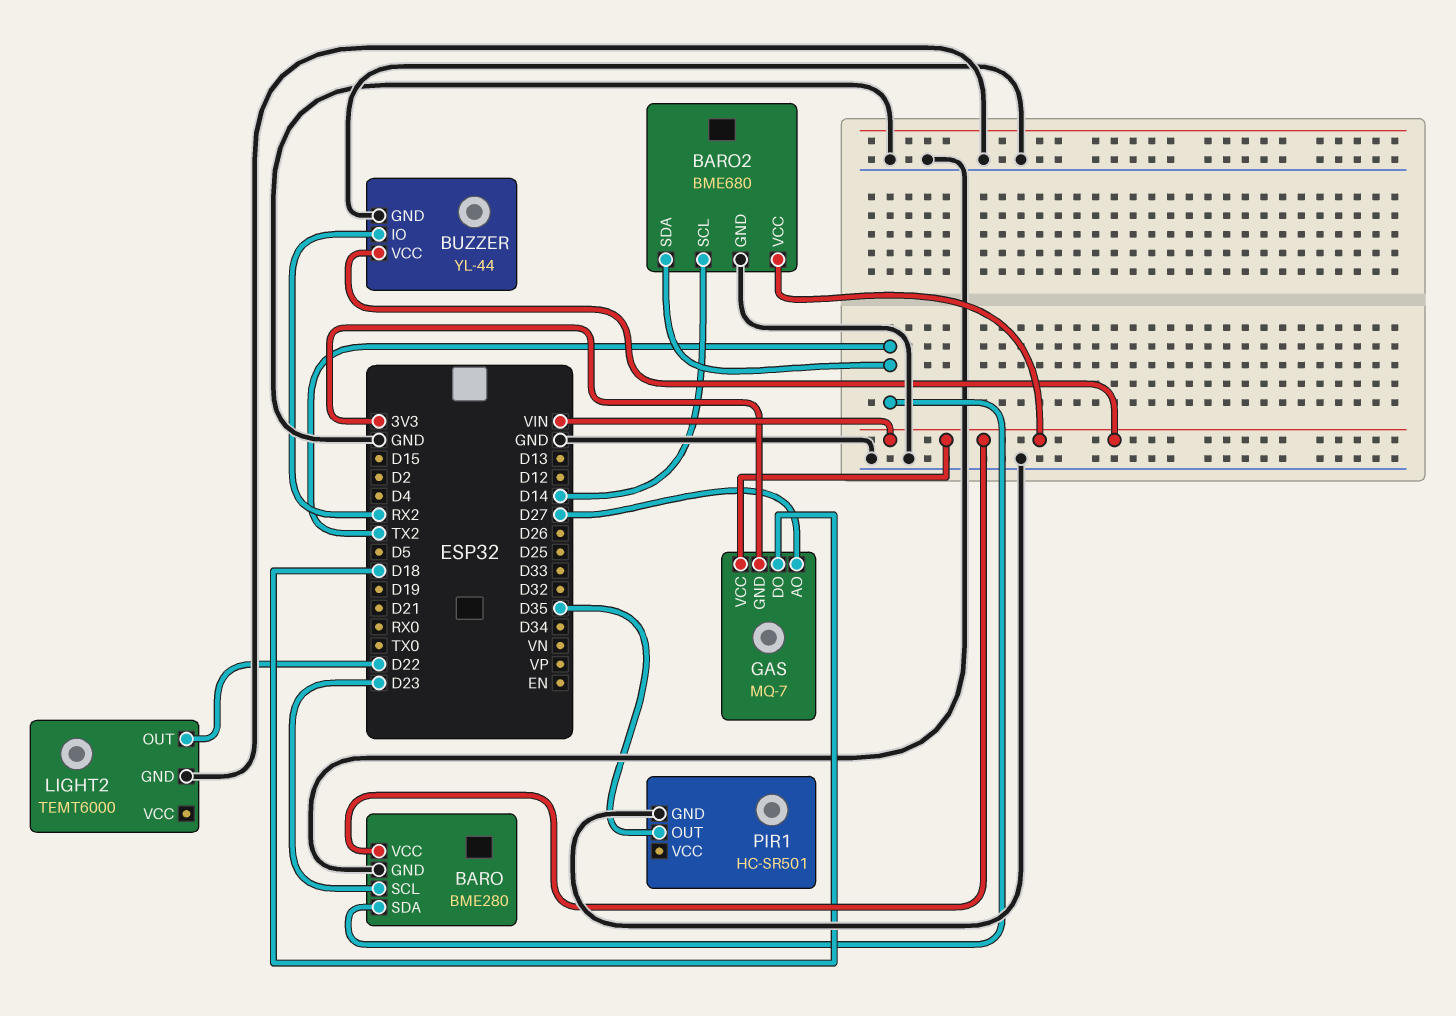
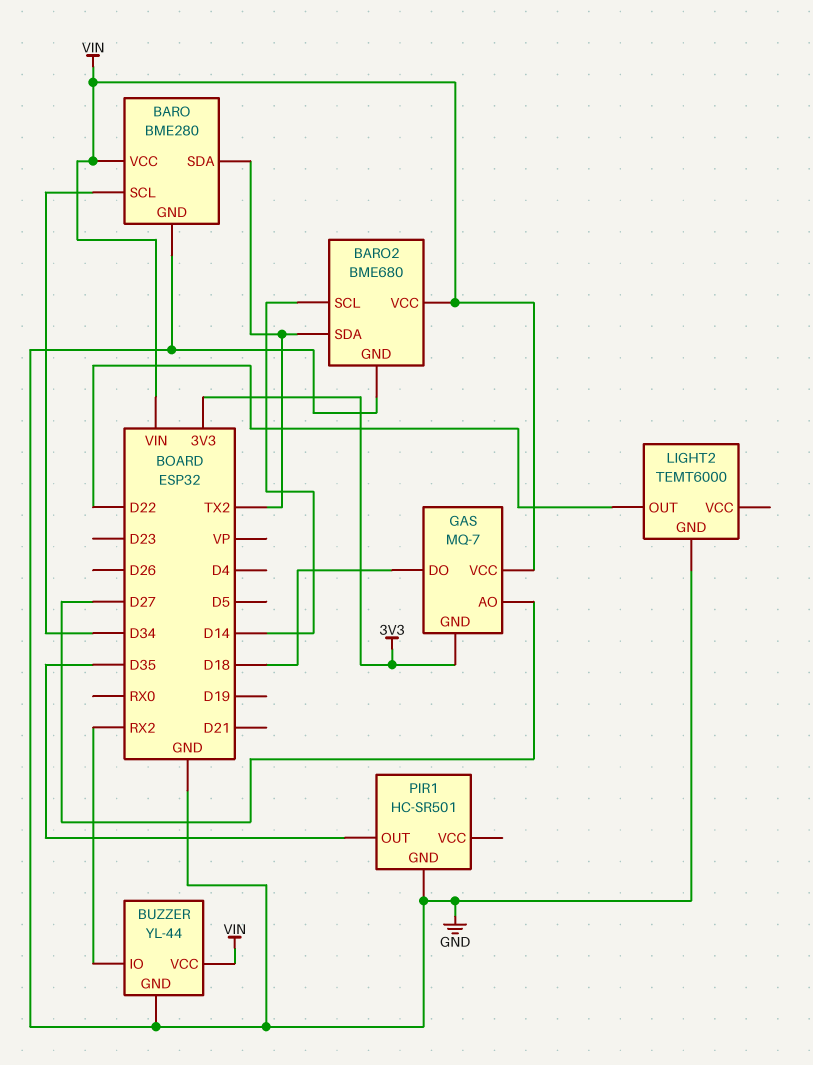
BARO pin SCL: D23 -> D34

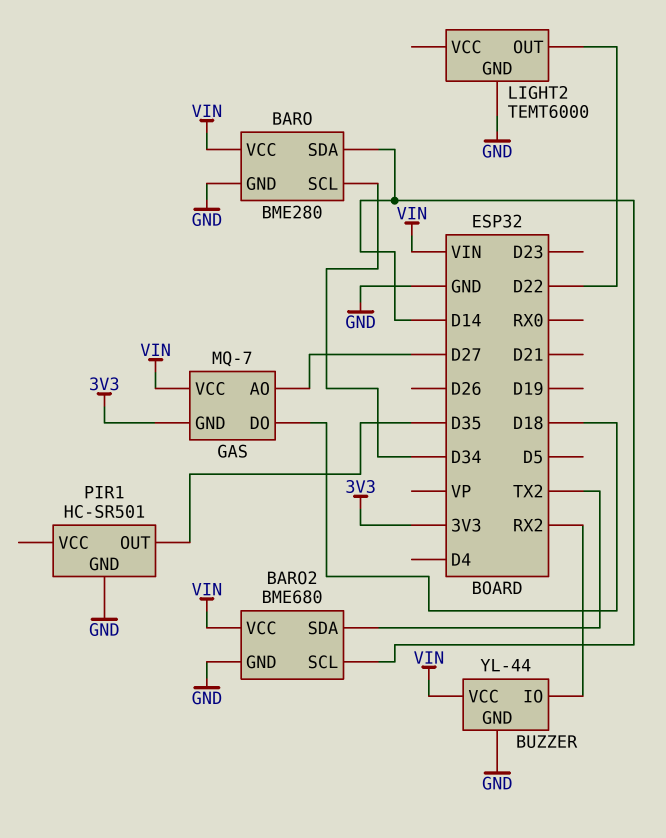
BARO pin SDA: TX2 -> D14

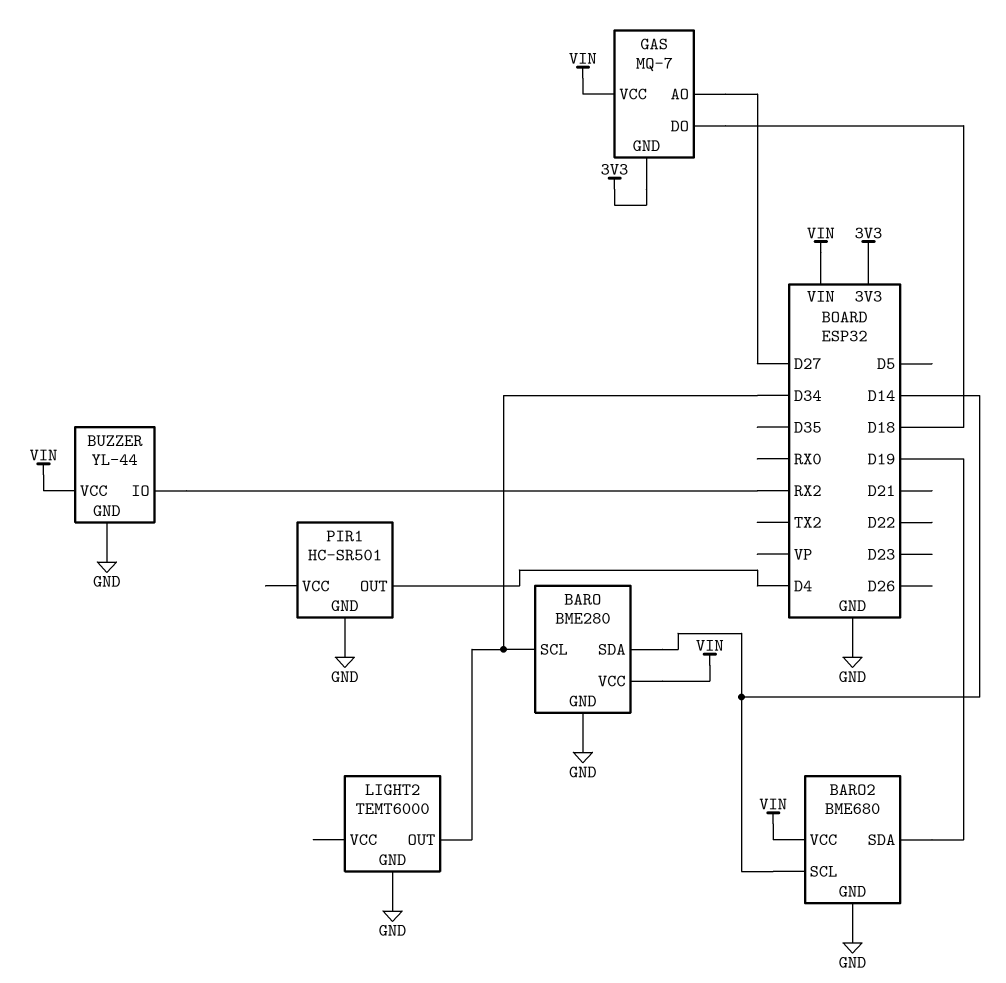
BARO2 pin SDA: TX2 -> D19
LIGHT2 pin OUT: D22 -> D34
PIR1 pin OUT: D35 -> D4

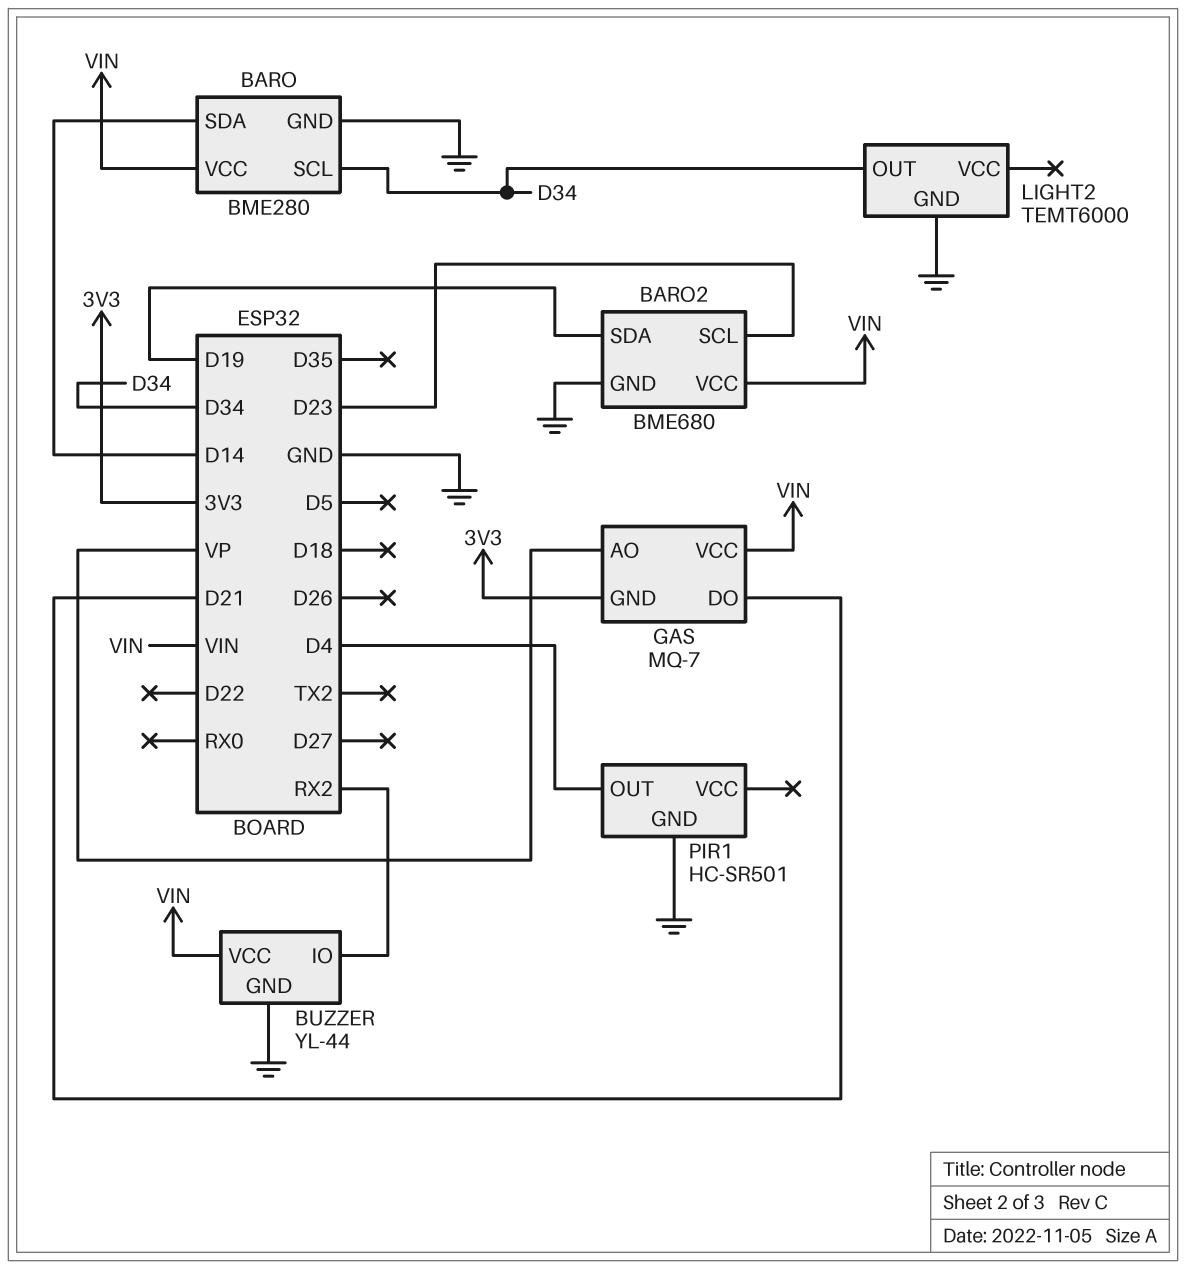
BARO2 pin SCL: D14 -> D23
GAS pin AO: D27 -> VP
GAS pin DO: D18 -> D21

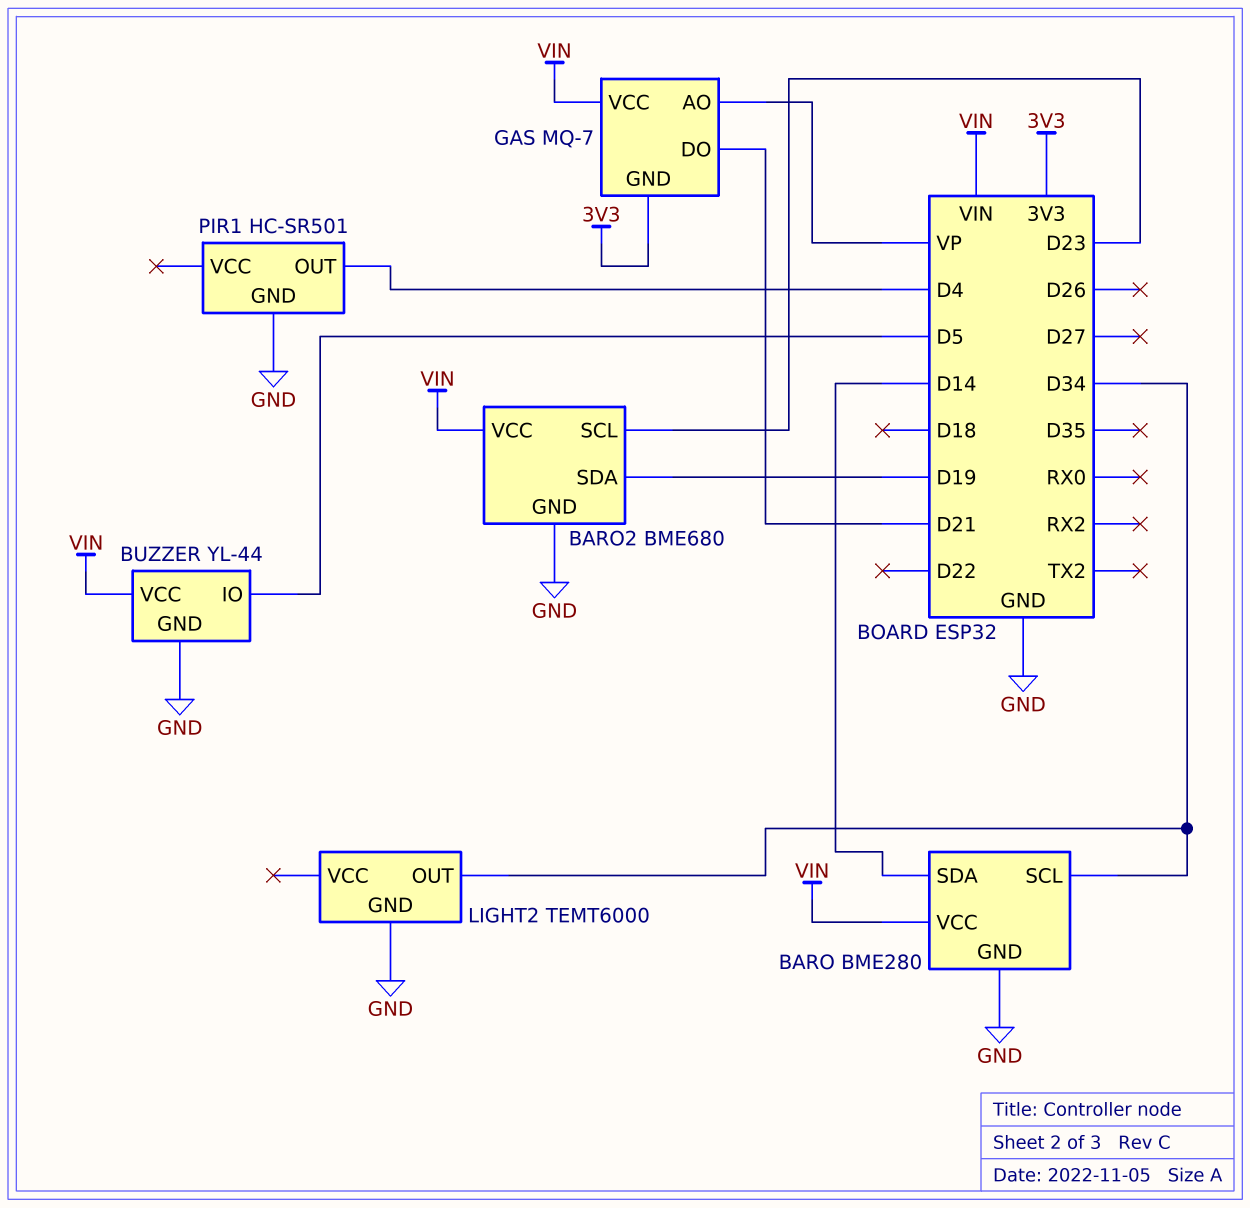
BUZZER pin IO: RX2 -> D5

